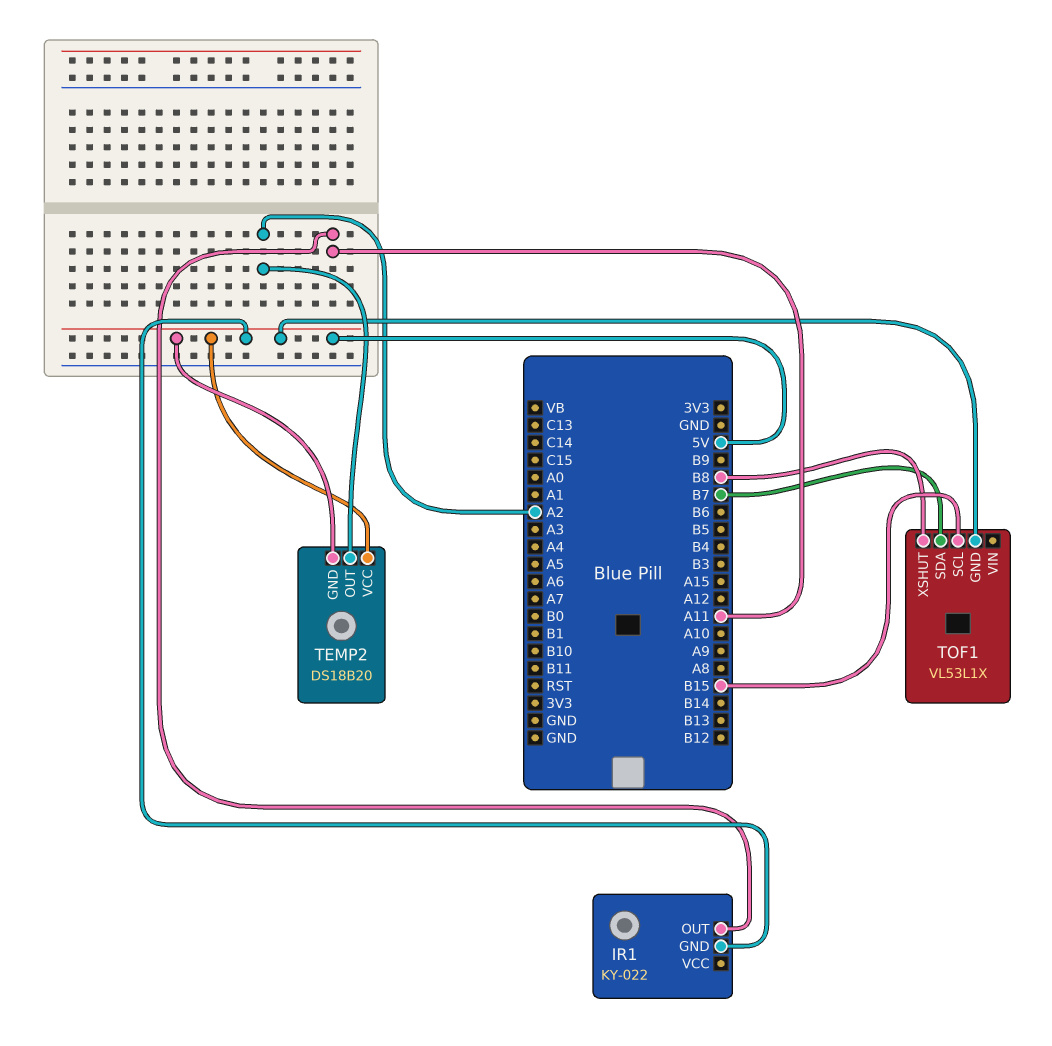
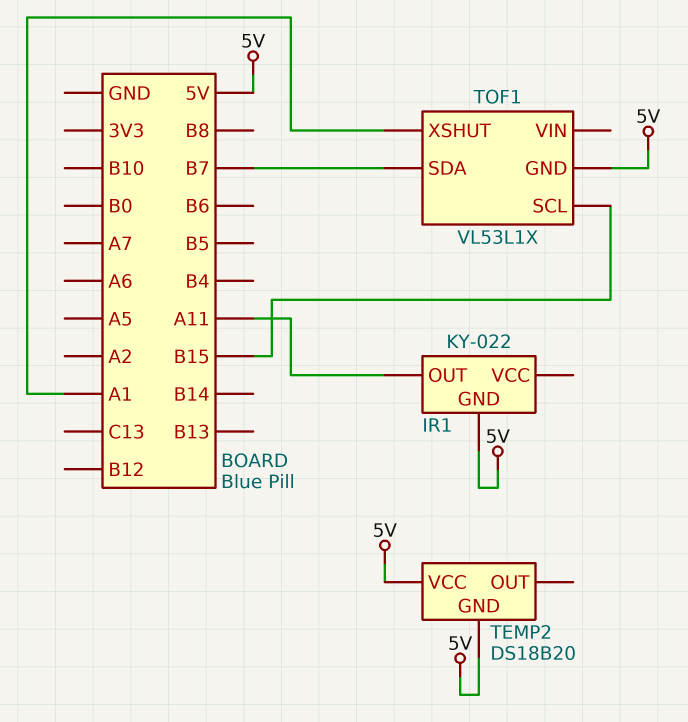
TEMP2 pin OUT: A2 -> none
TOF1 pin XSHUT: B8 -> A1

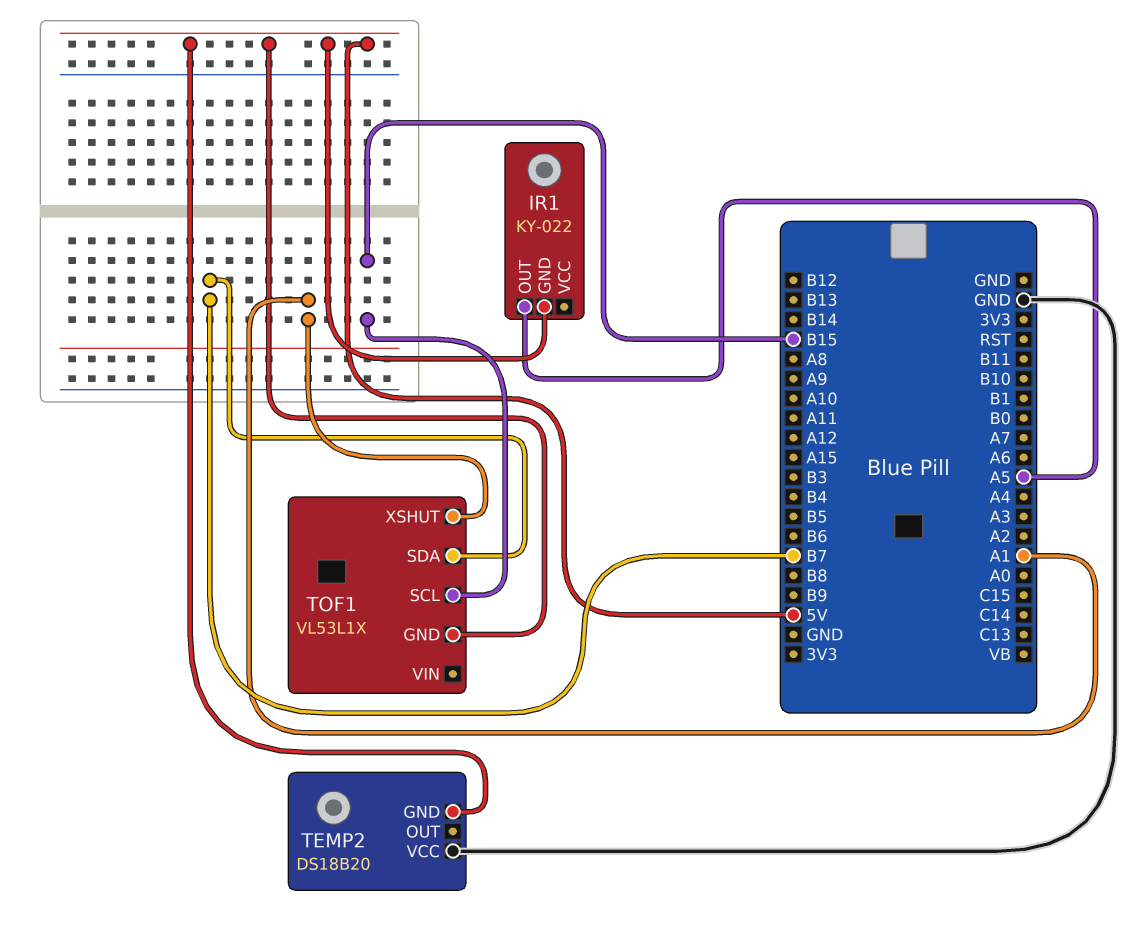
IR1 pin OUT: A11 -> A5
TEMP2 pin VCC: 5V -> GND

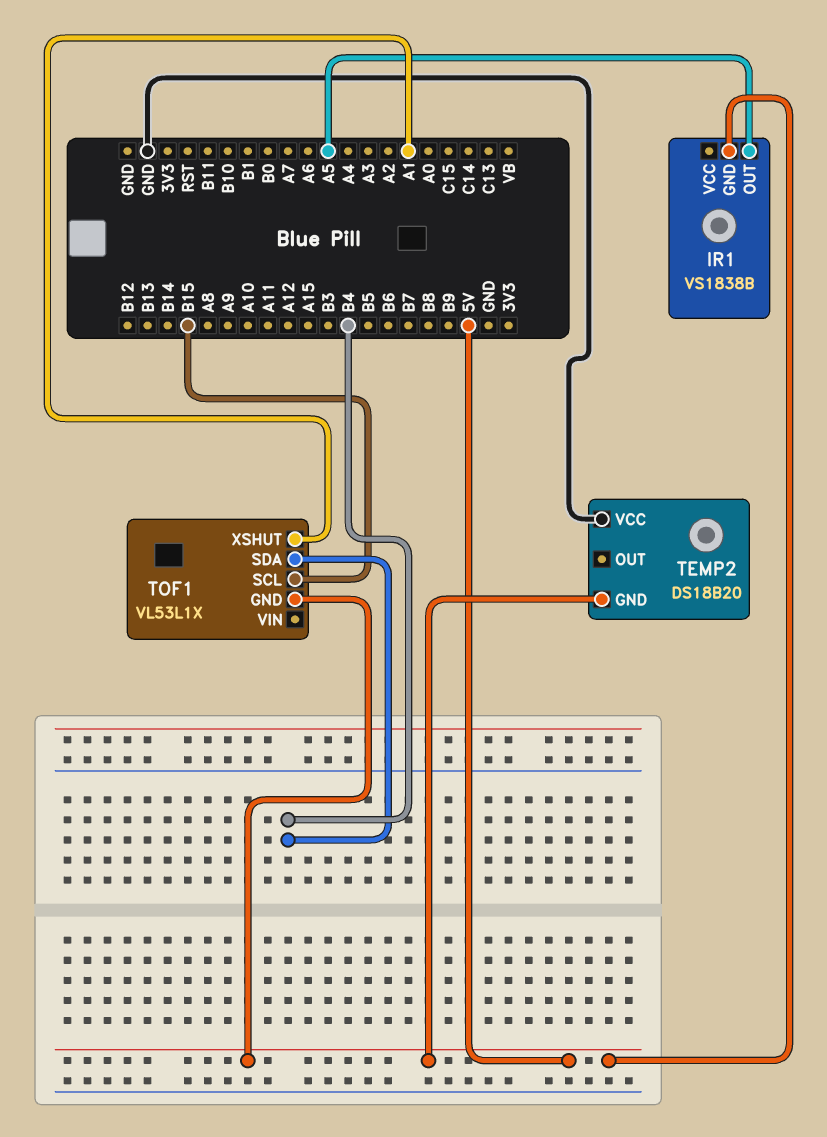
IR1: KY-022 -> VS1838B
TOF1 pin SDA: B7 -> B4

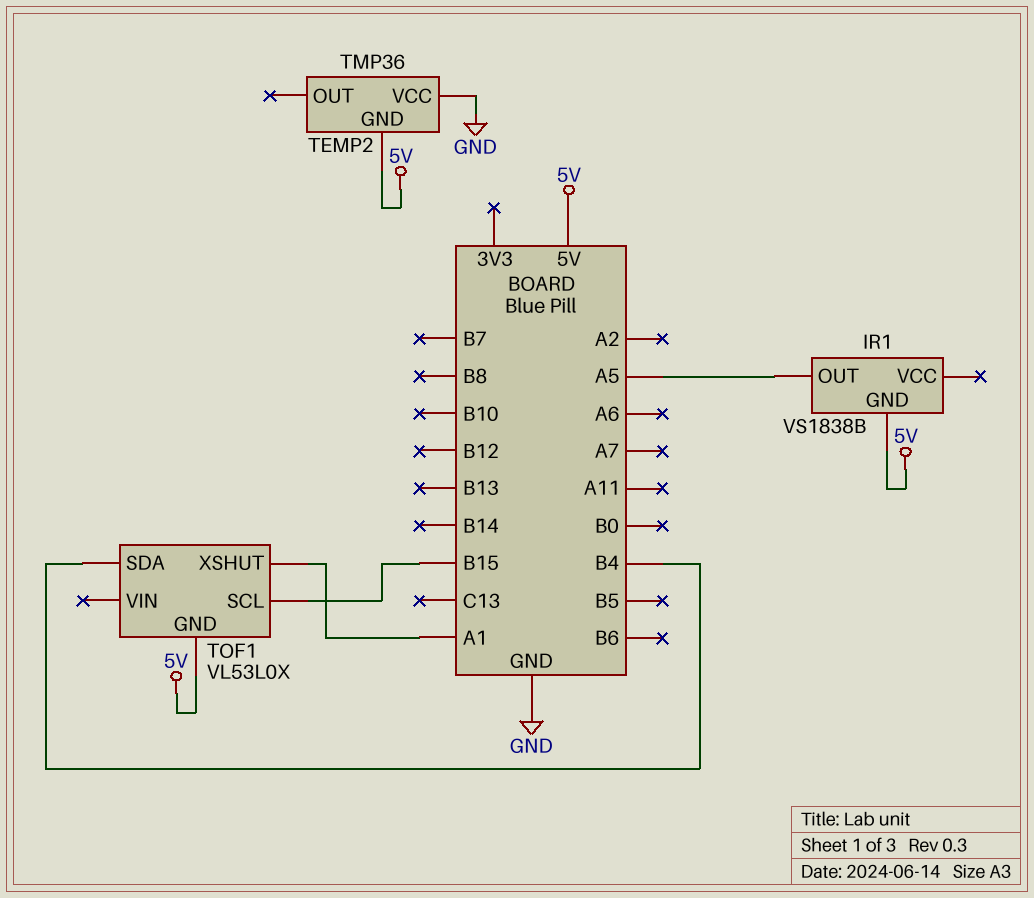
TEMP2: DS18B20 -> TMP36
TOF1: VL53L1X -> VL53L0X

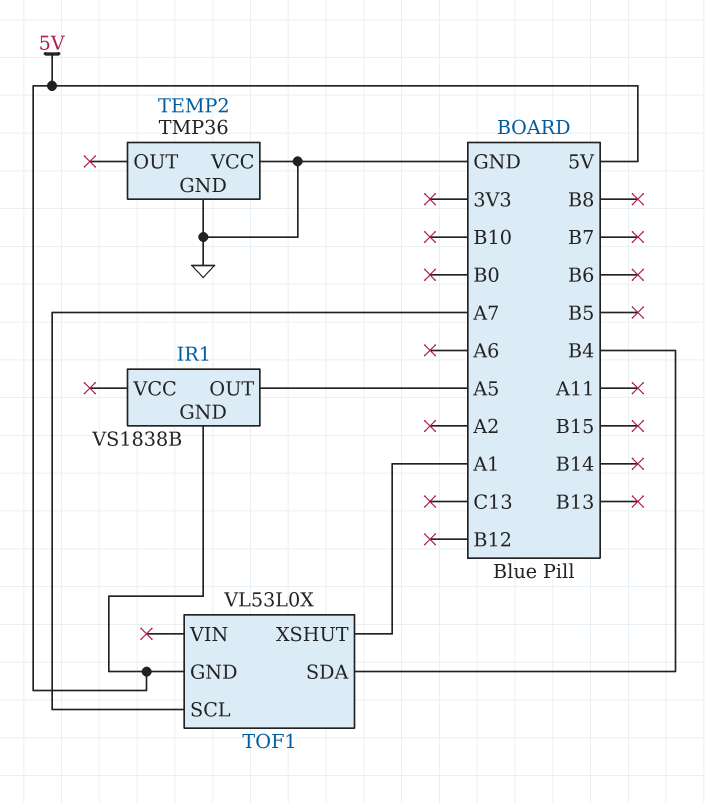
TEMP2 pin GND: 5V -> GND
TOF1 pin SCL: B15 -> A7

